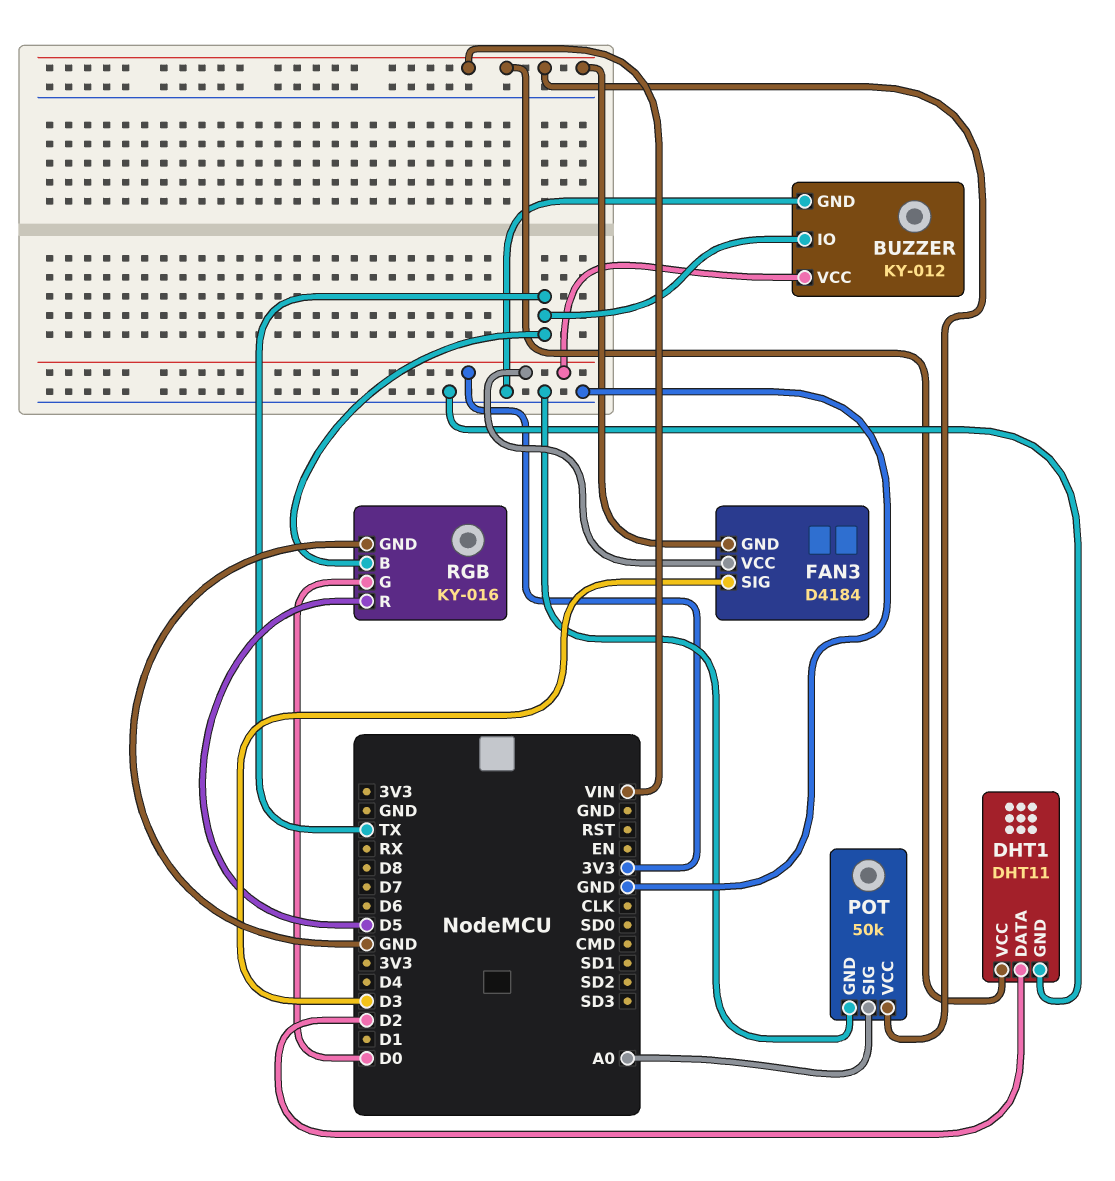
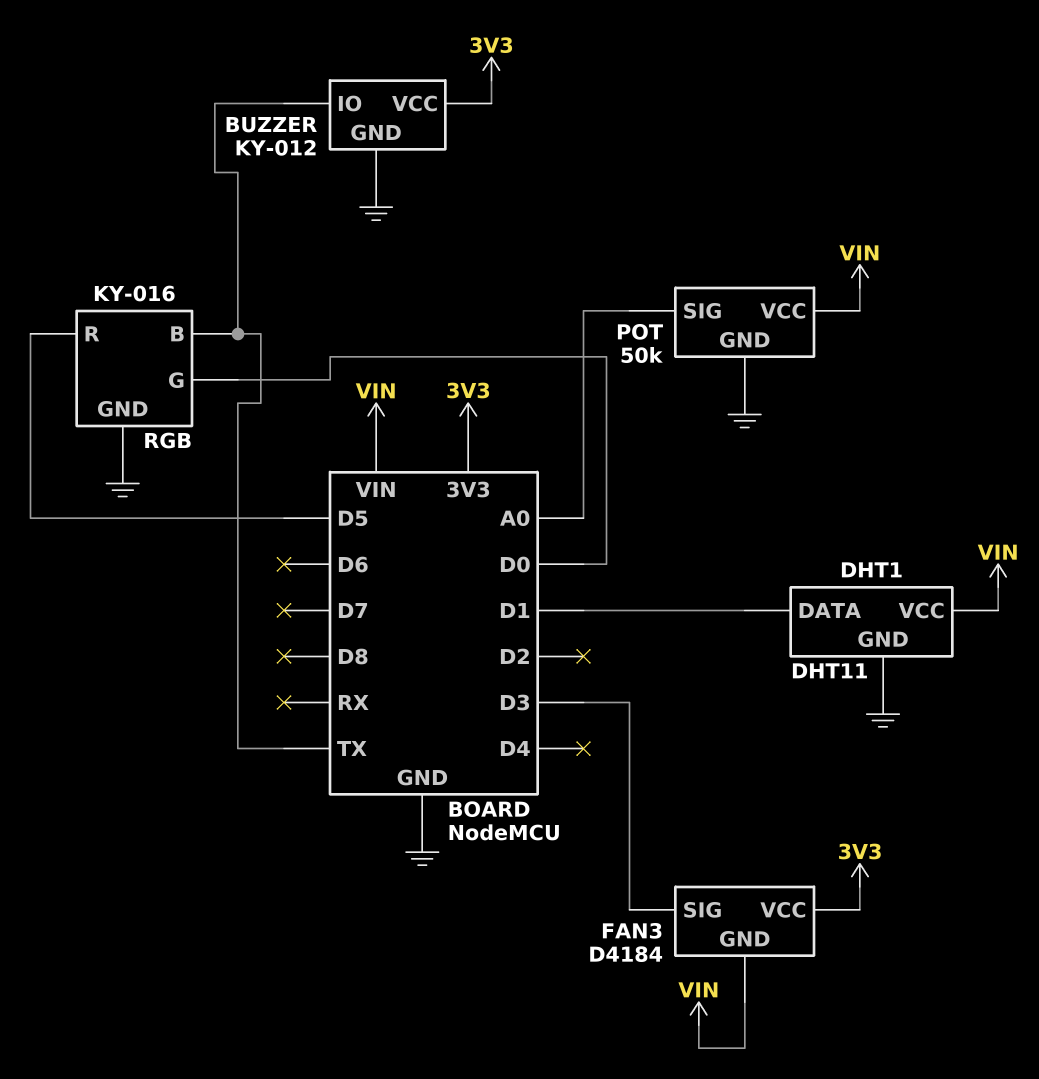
DHT1 pin DATA: D2 -> D1

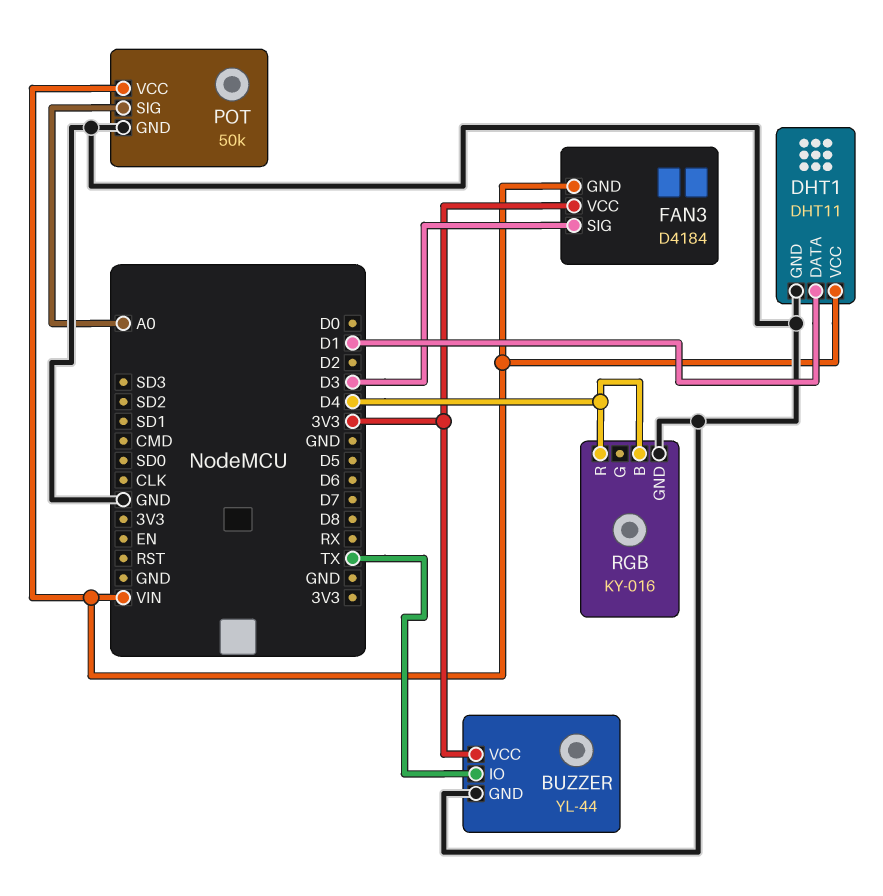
BUZZER: KY-012 -> YL-44
RGB pin B: TX -> D4
RGB pin G: D0 -> none
RGB pin R: D5 -> D4

